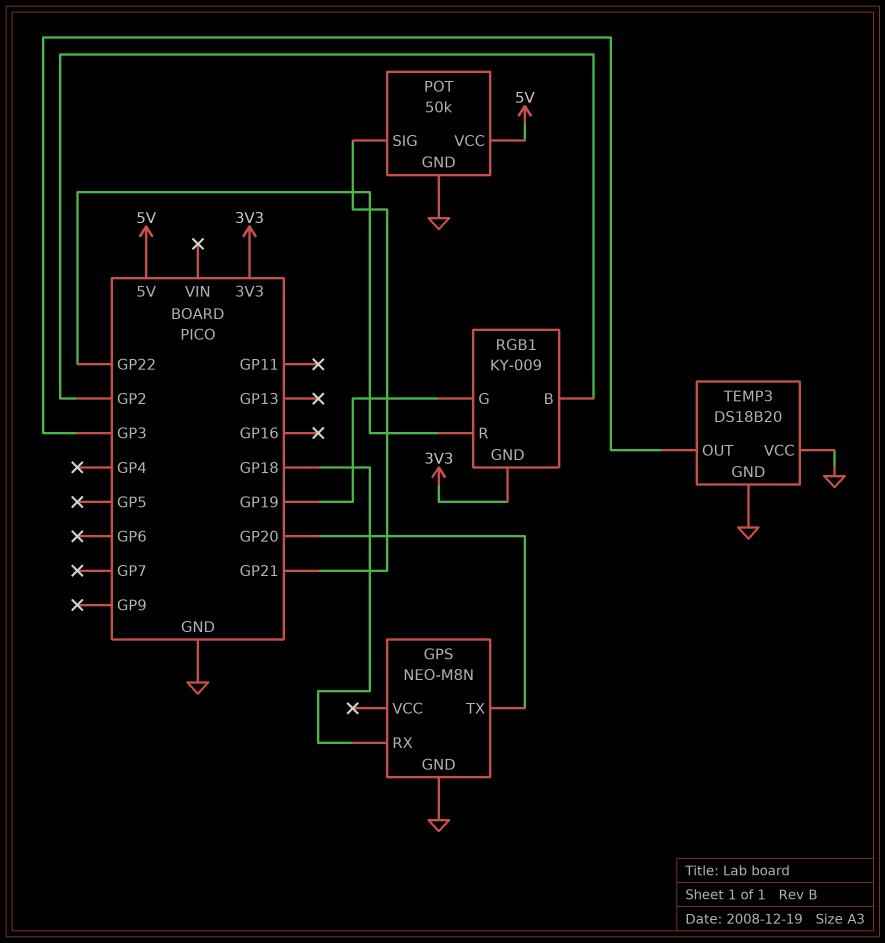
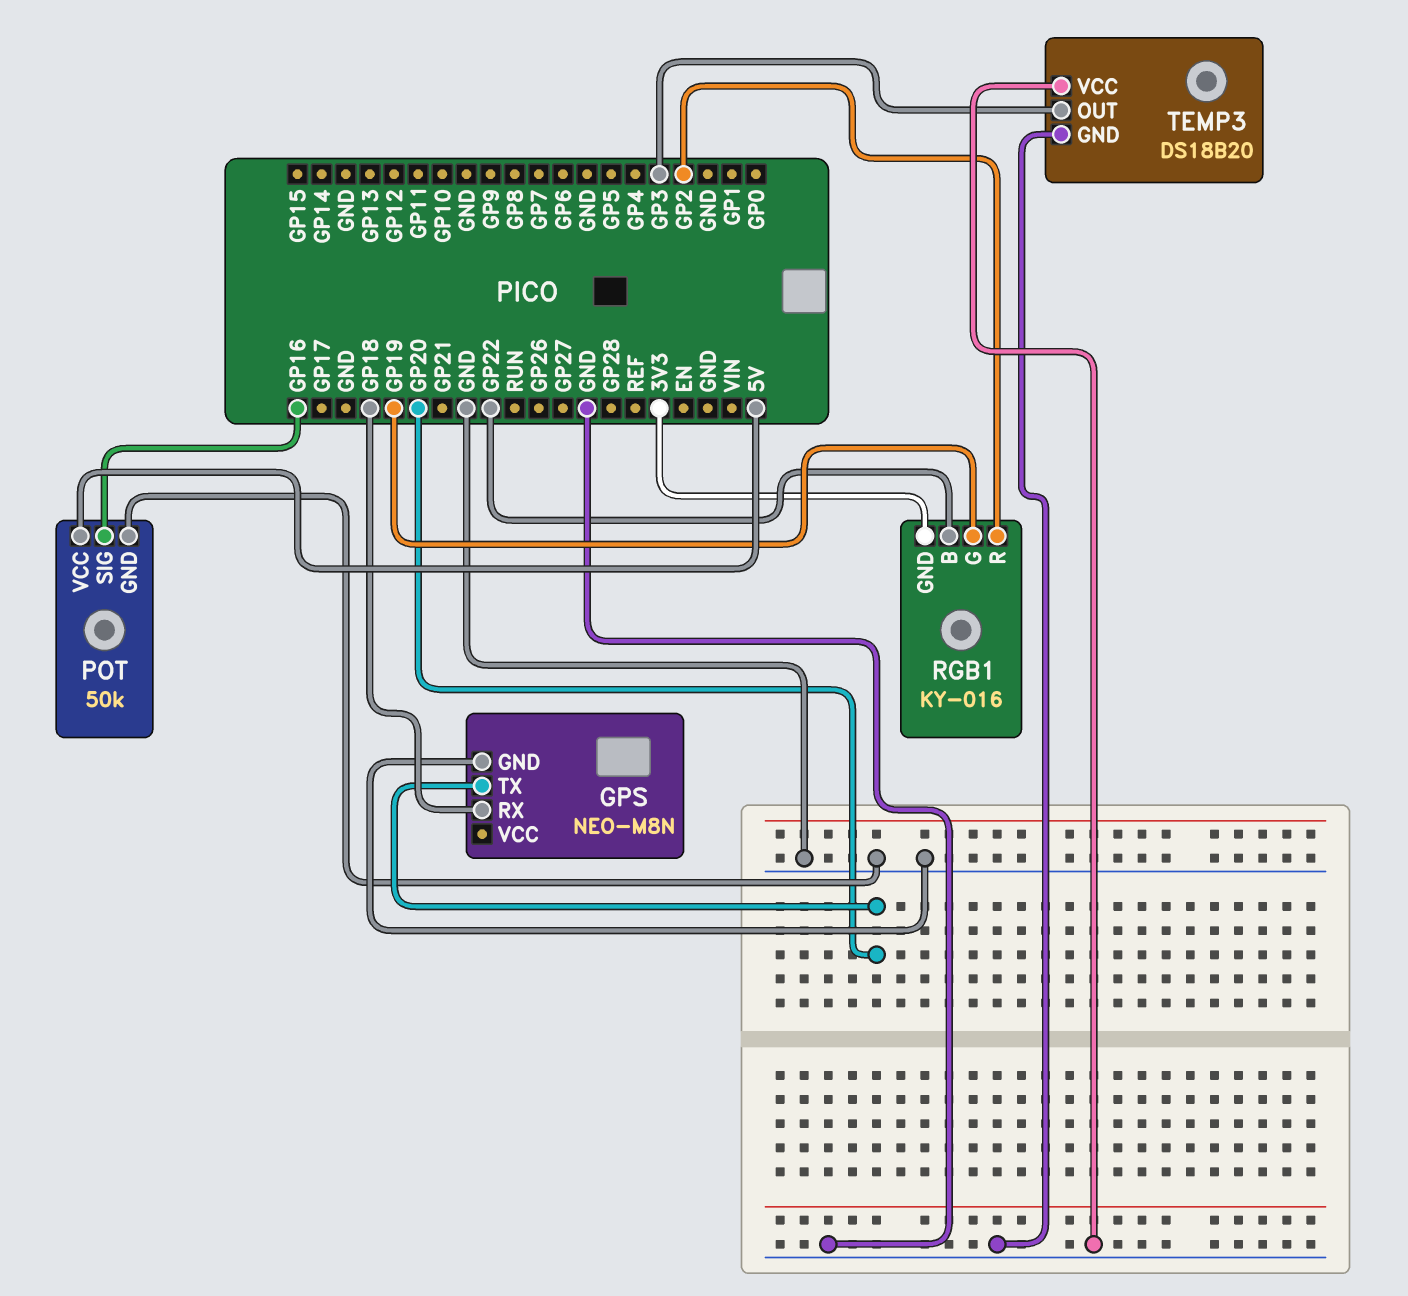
POT pin SIG: GP21 -> GP16
RGB1: KY-009 -> KY-016
RGB1 pin B: GP2 -> GP22
RGB1 pin R: GP22 -> GP2

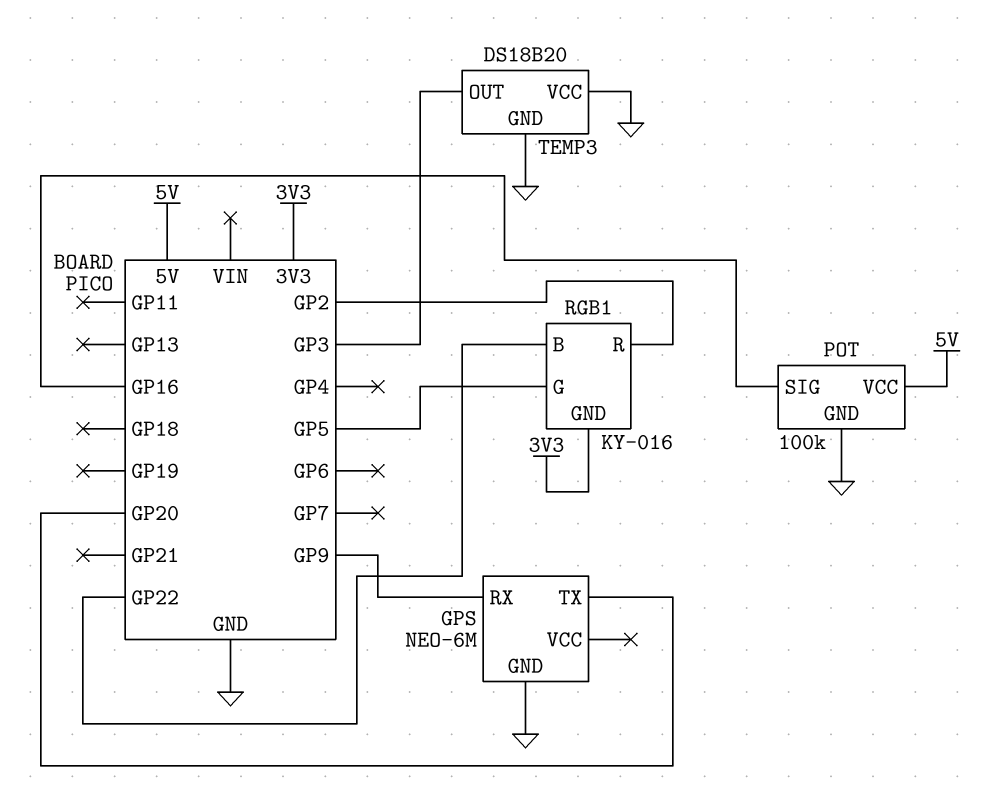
GPS: NEO-M8N -> NEO-6M
GPS pin RX: GP18 -> GP9
POT: 50k -> 100k
RGB1 pin G: GP19 -> GP5

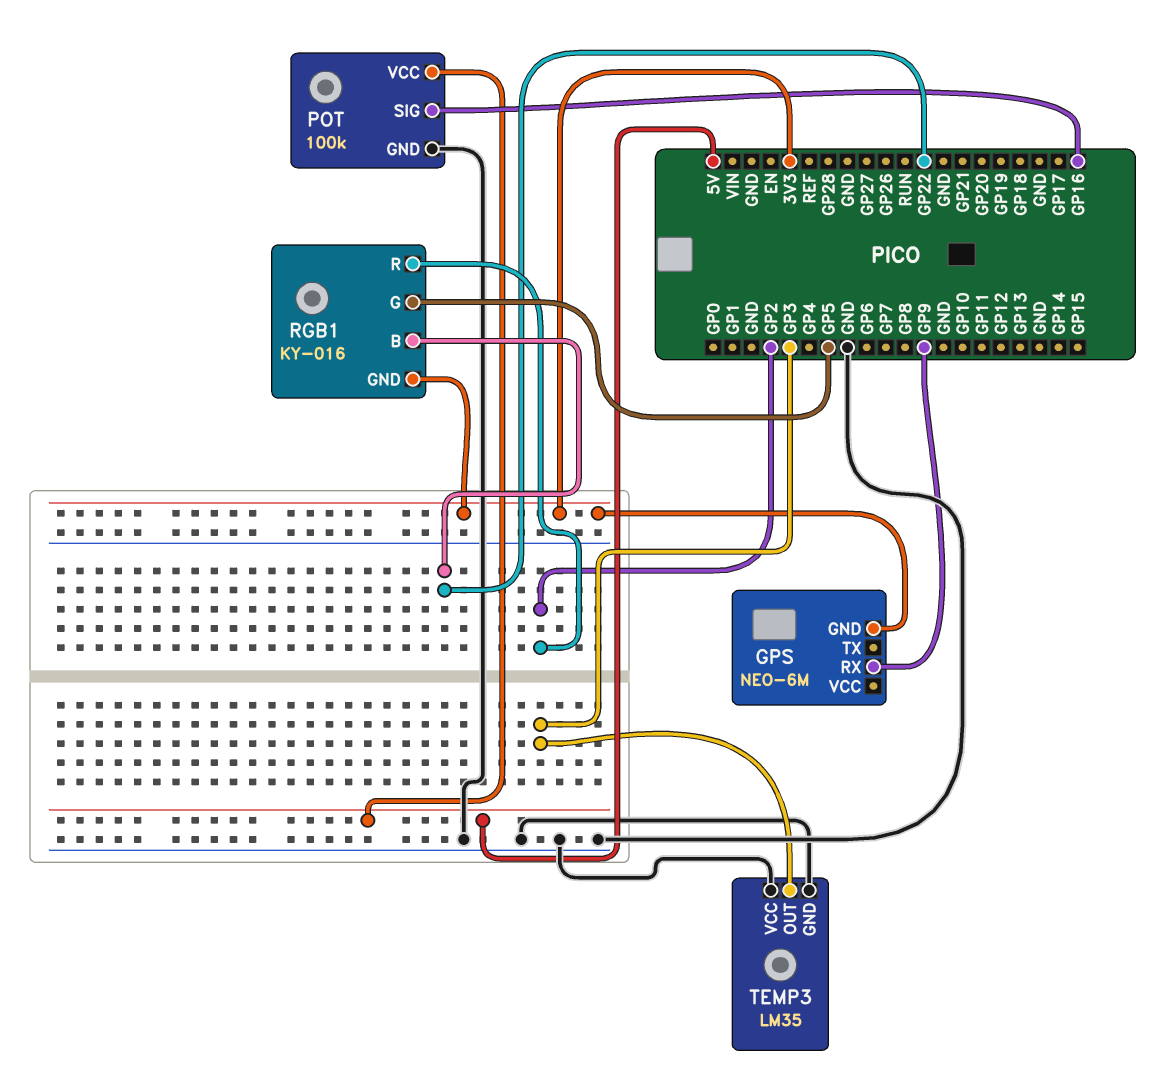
GPS pin GND: GND -> 3V3
GPS pin TX: GP20 -> none
TEMP3: DS18B20 -> LM35

